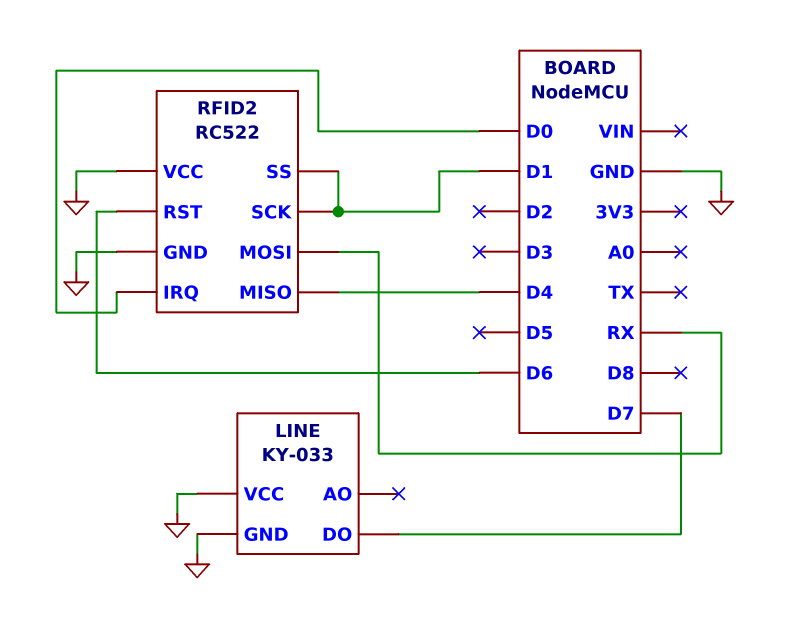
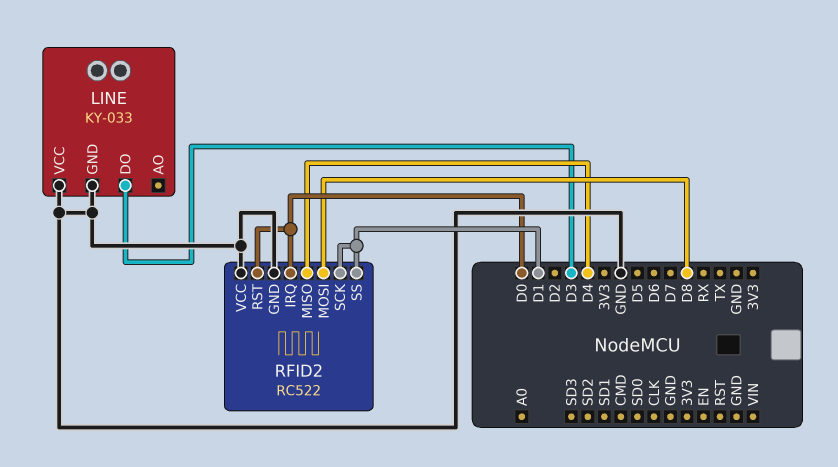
LINE pin DO: D7 -> D3
RFID2 pin MOSI: RX -> D8
RFID2 pin RST: D6 -> D0

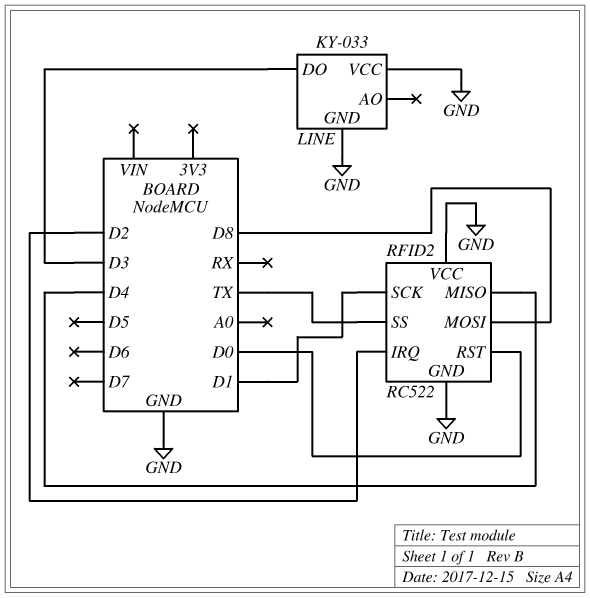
RFID2 pin IRQ: D0 -> D2
RFID2 pin SS: D1 -> TX

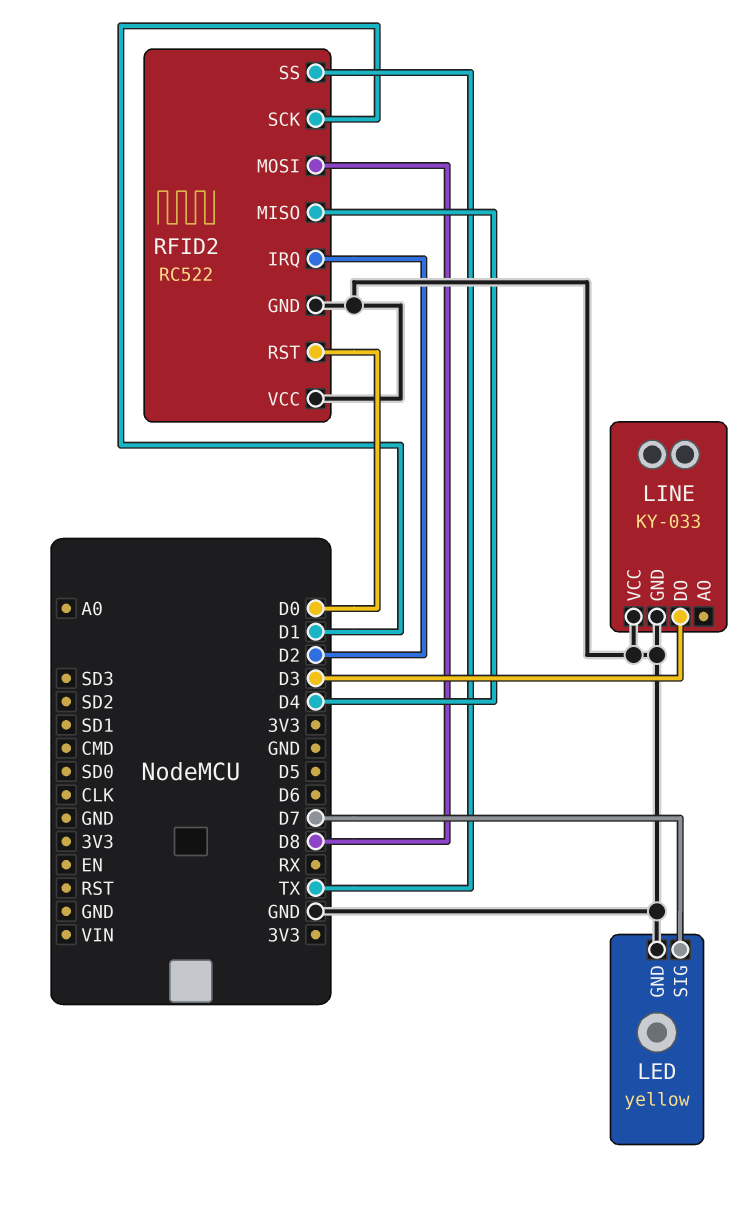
LED: none -> yellow
LED pin GND: none -> GND
LED pin SIG: none -> D7

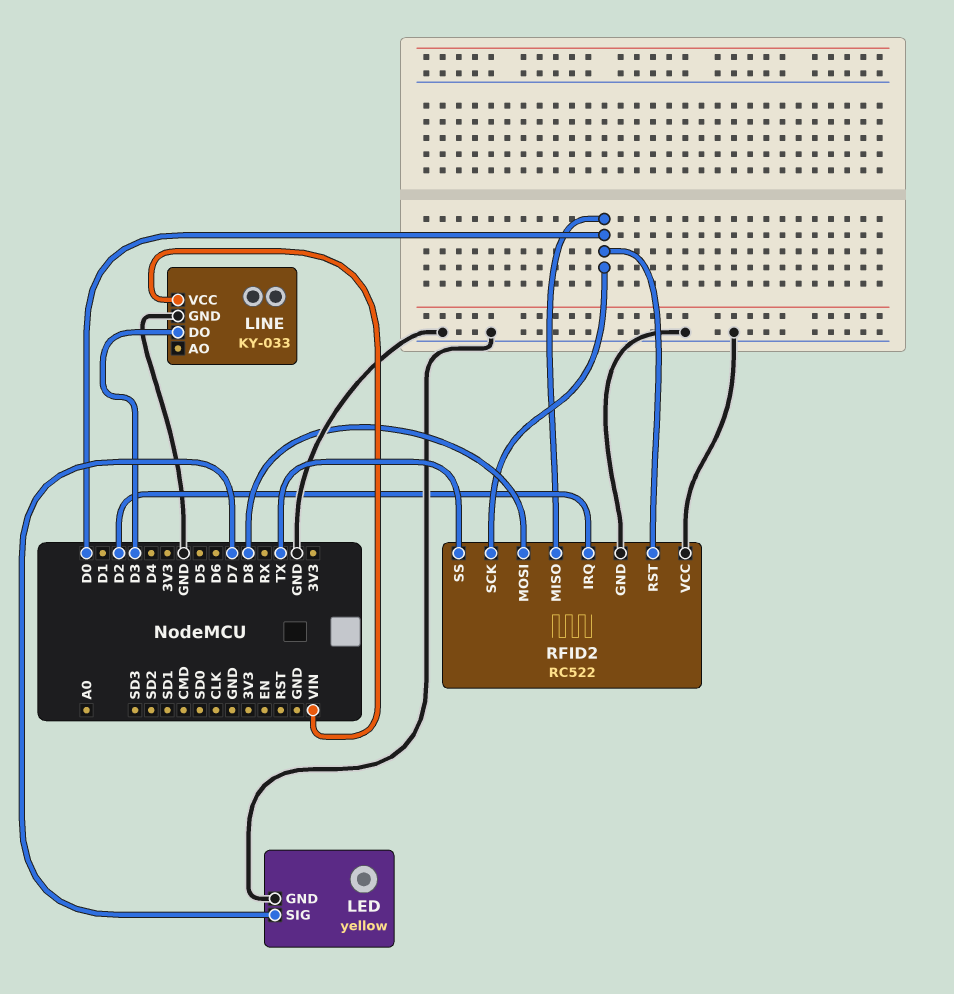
LINE pin VCC: GND -> VIN
RFID2 pin MISO: D4 -> D0
RFID2 pin SCK: D1 -> D0

